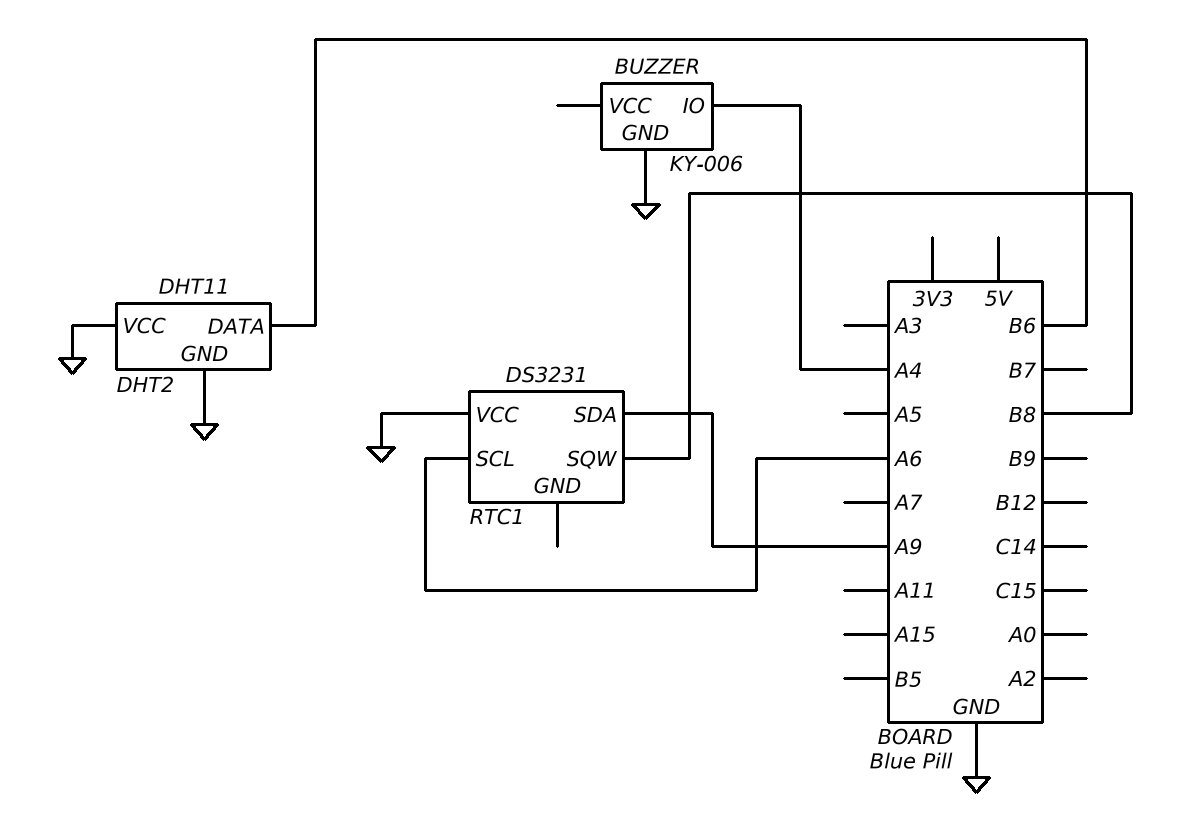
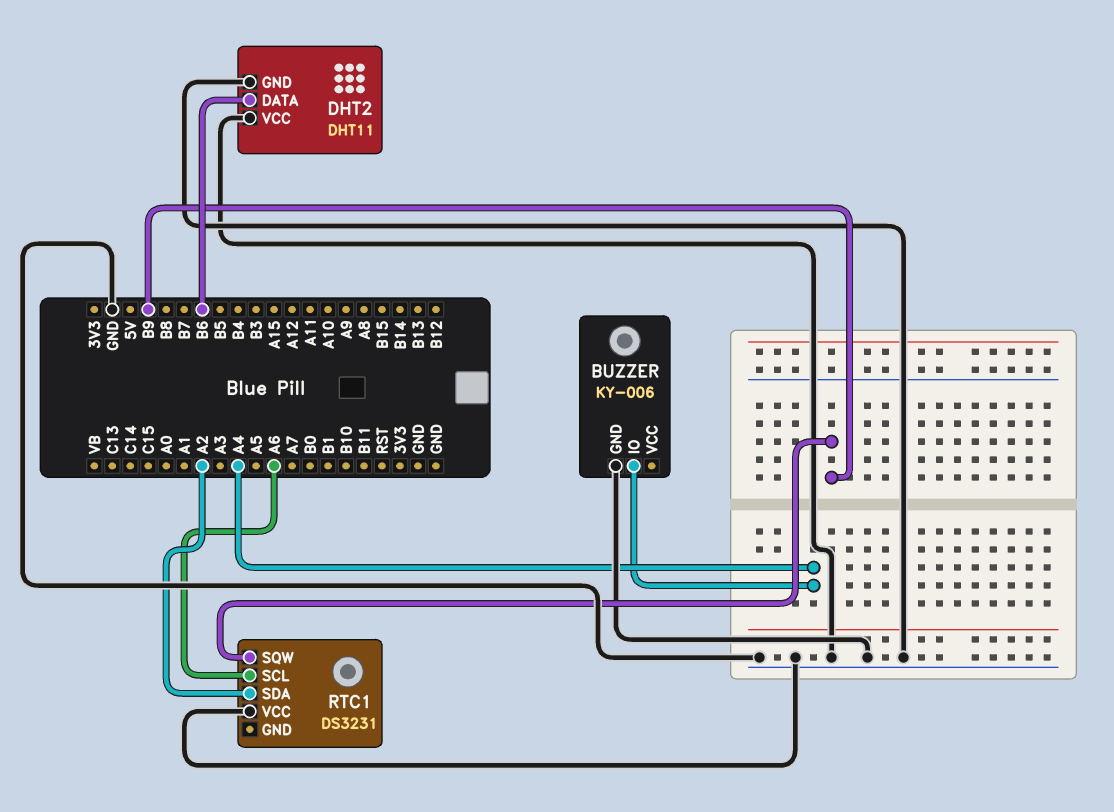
RTC1 pin SDA: A9 -> A2
RTC1 pin SQW: B8 -> B9

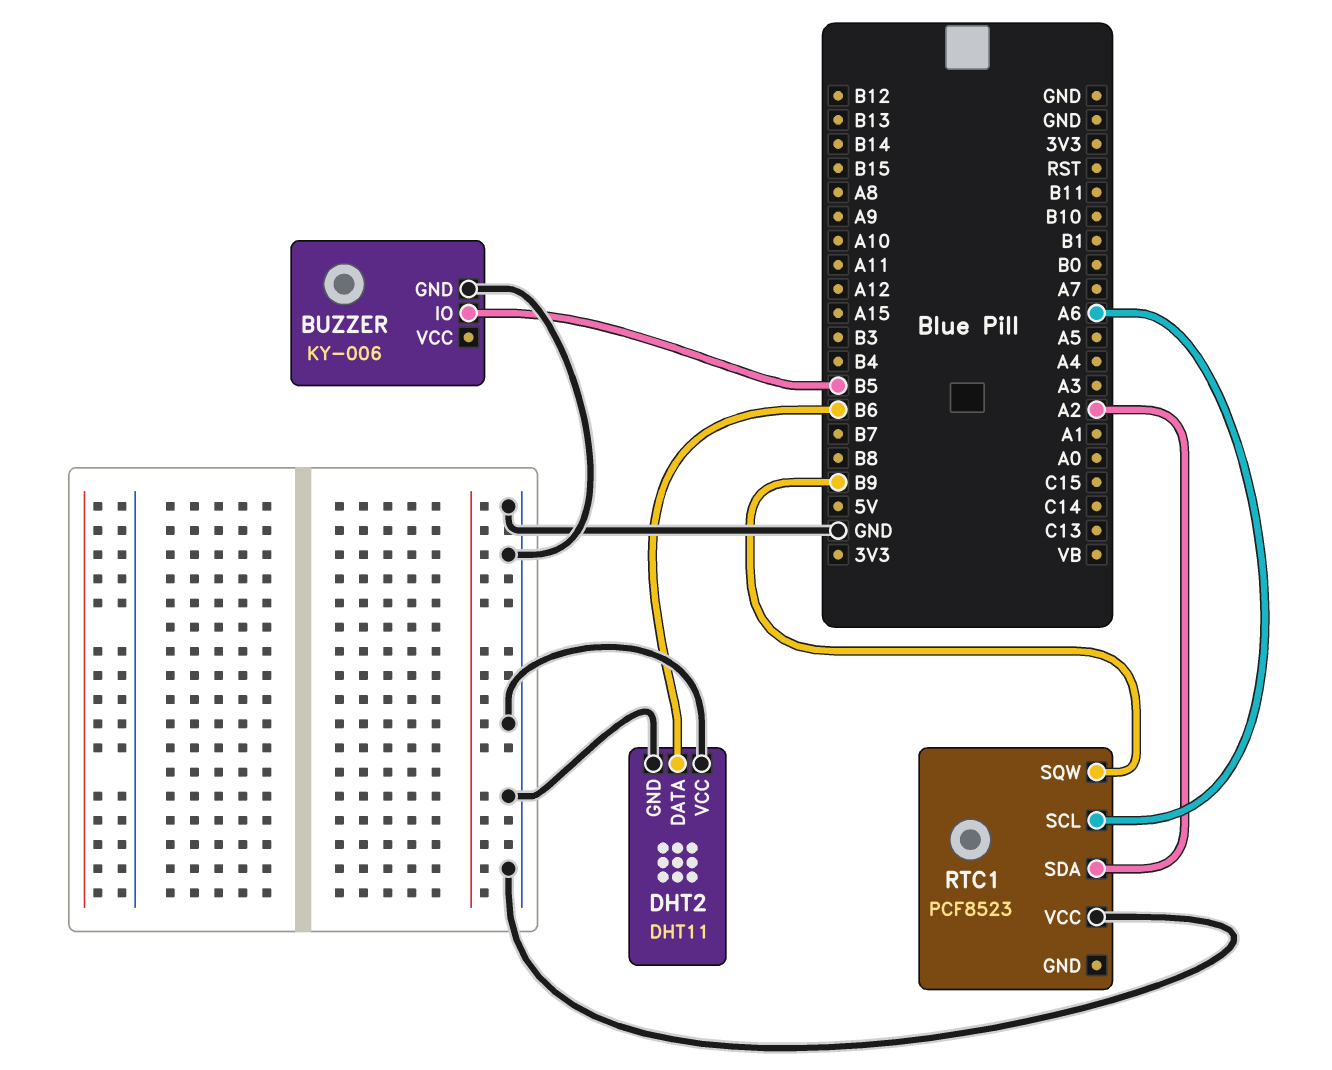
BUZZER pin IO: A4 -> B5
RTC1: DS3231 -> PCF8523

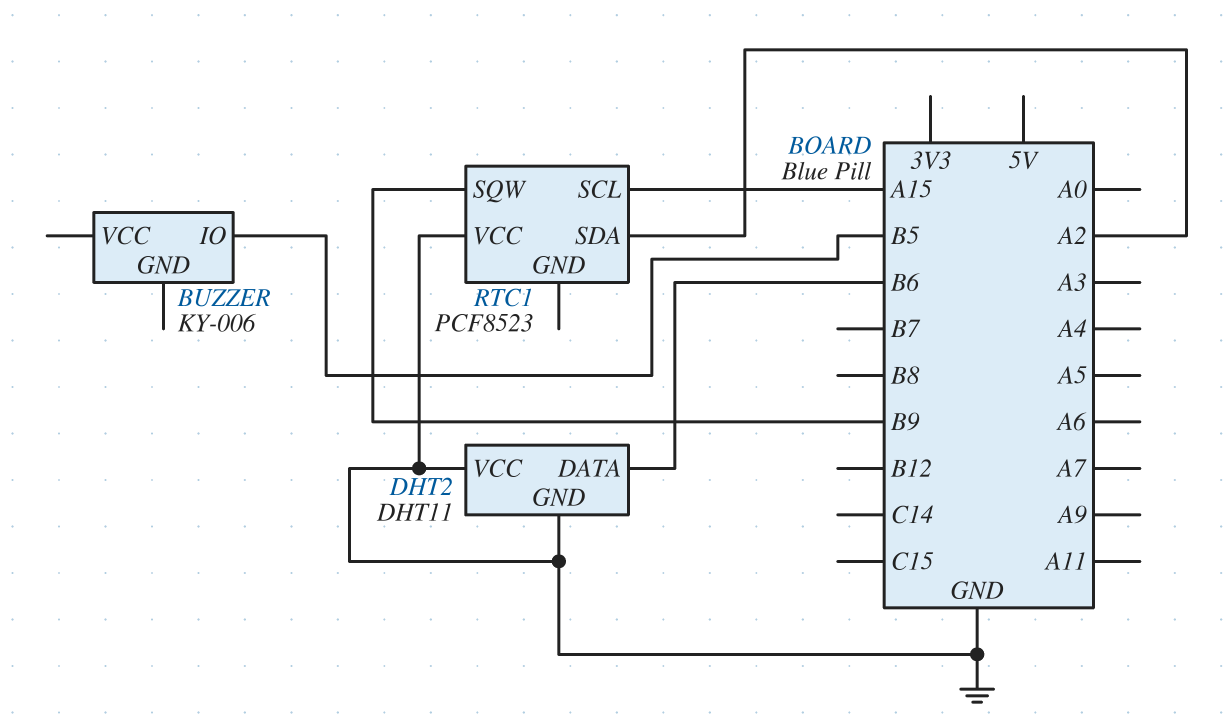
BUZZER pin GND: GND -> none
RTC1 pin SCL: A6 -> A15

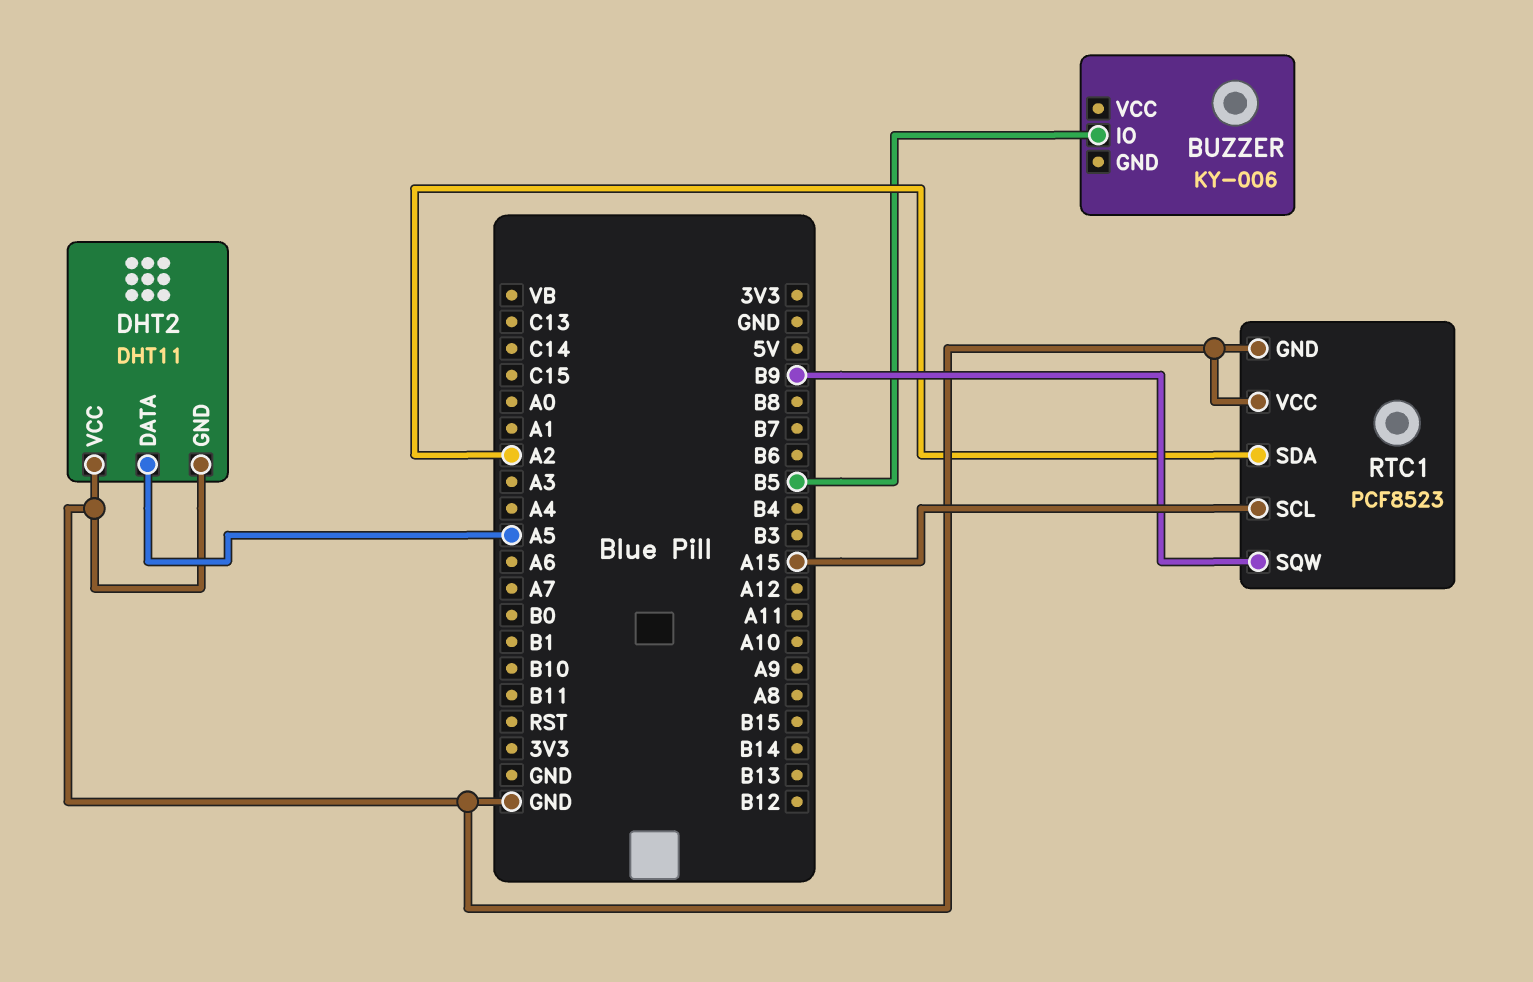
DHT2 pin DATA: B6 -> A5
RTC1 pin GND: none -> GND

